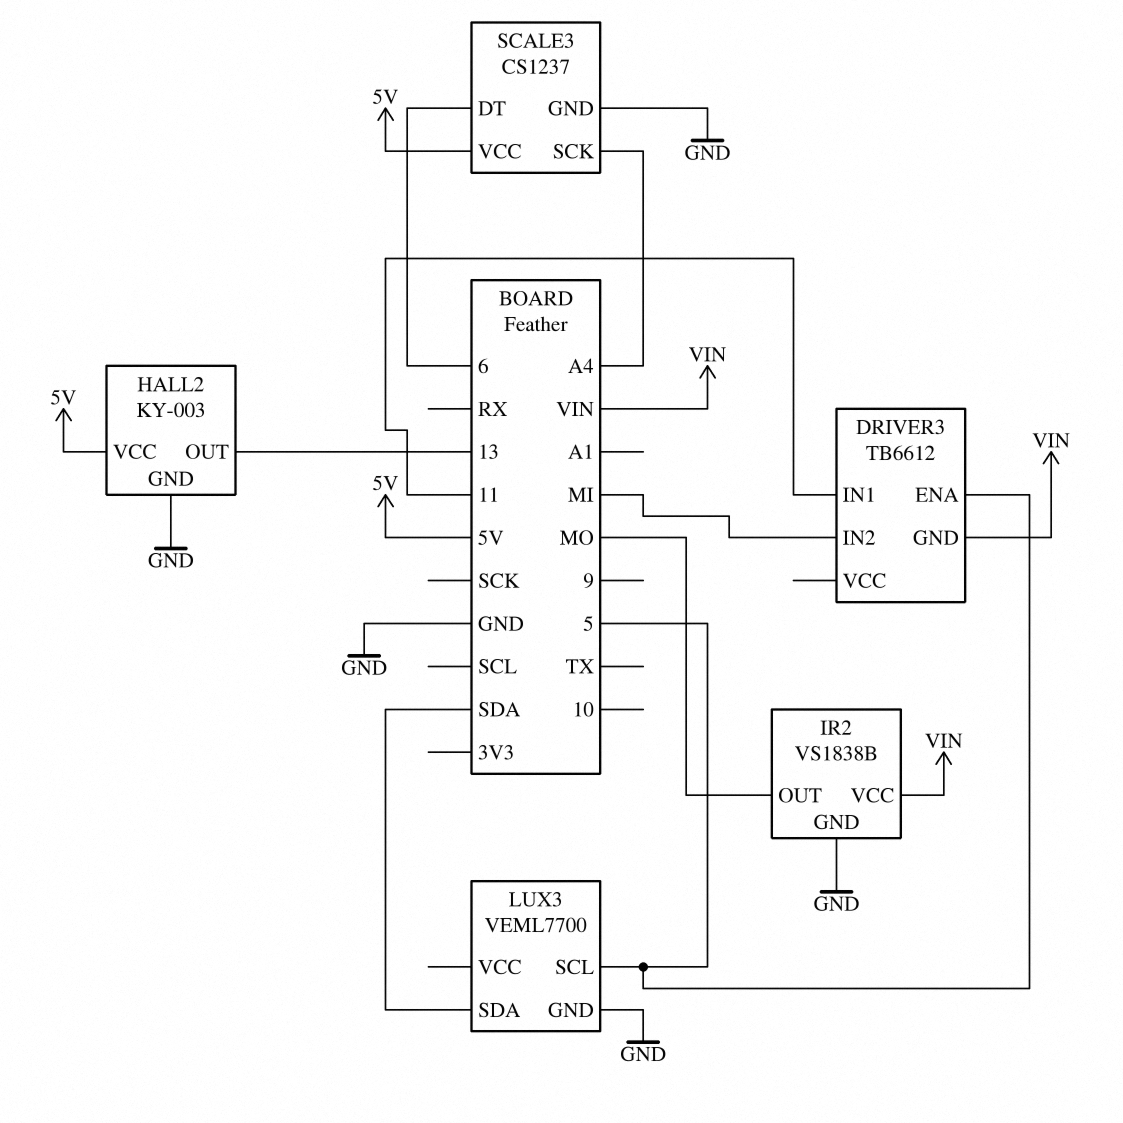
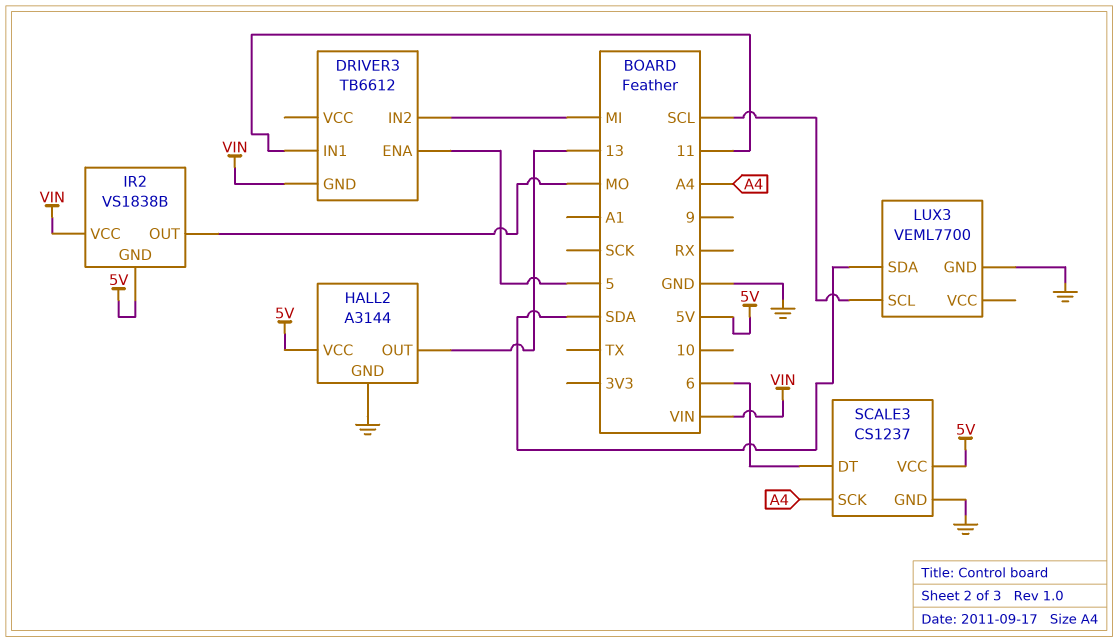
HALL2: KY-003 -> A3144
IR2 pin GND: GND -> 5V
LUX3 pin SCL: 5 -> SCL

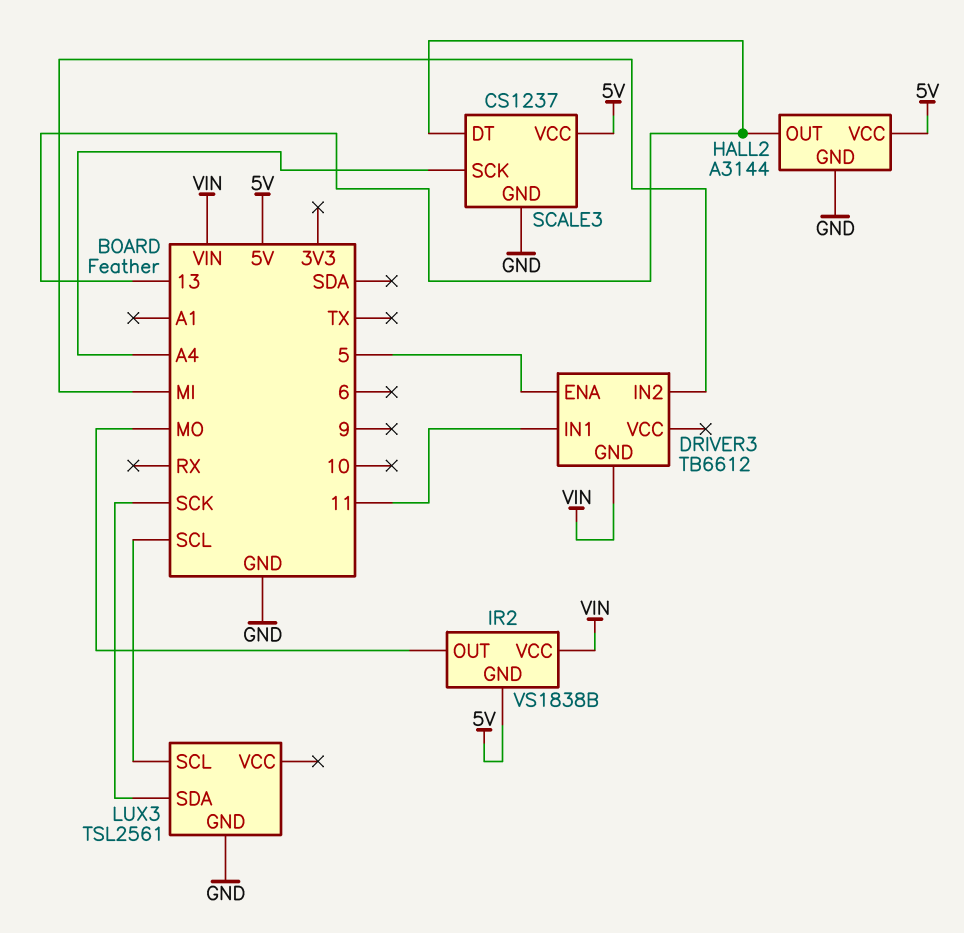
LUX3: VEML7700 -> TSL2561
LUX3 pin SDA: SDA -> SCK
SCALE3 pin DT: 6 -> 13

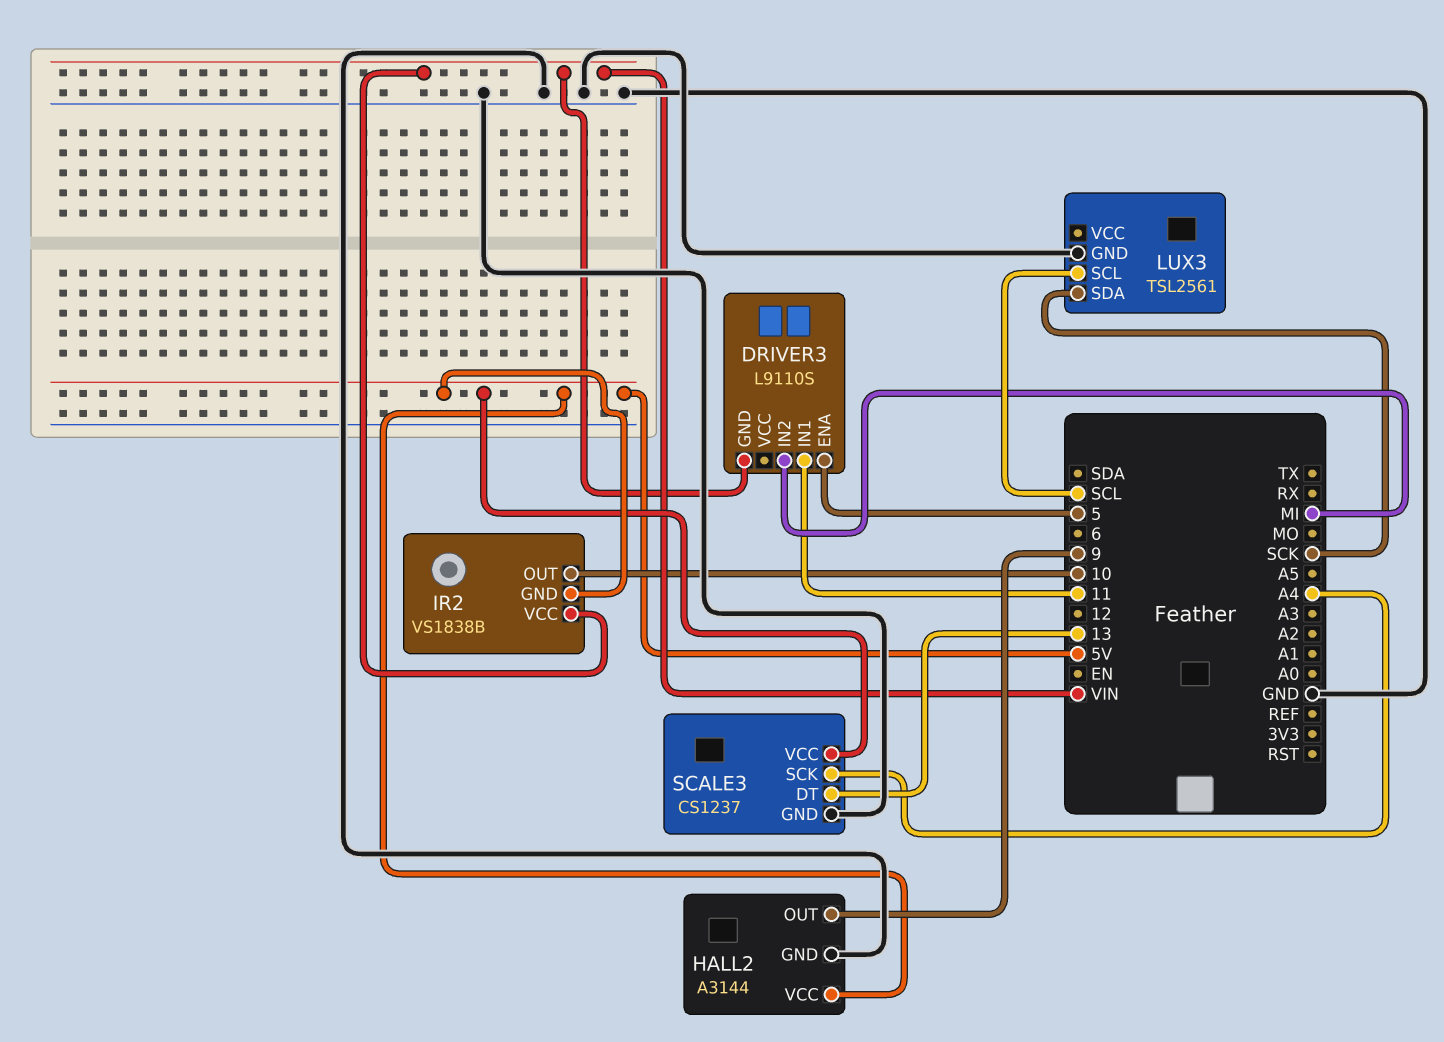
DRIVER3: TB6612 -> L9110S
HALL2 pin OUT: 13 -> 9
IR2 pin OUT: MO -> 10

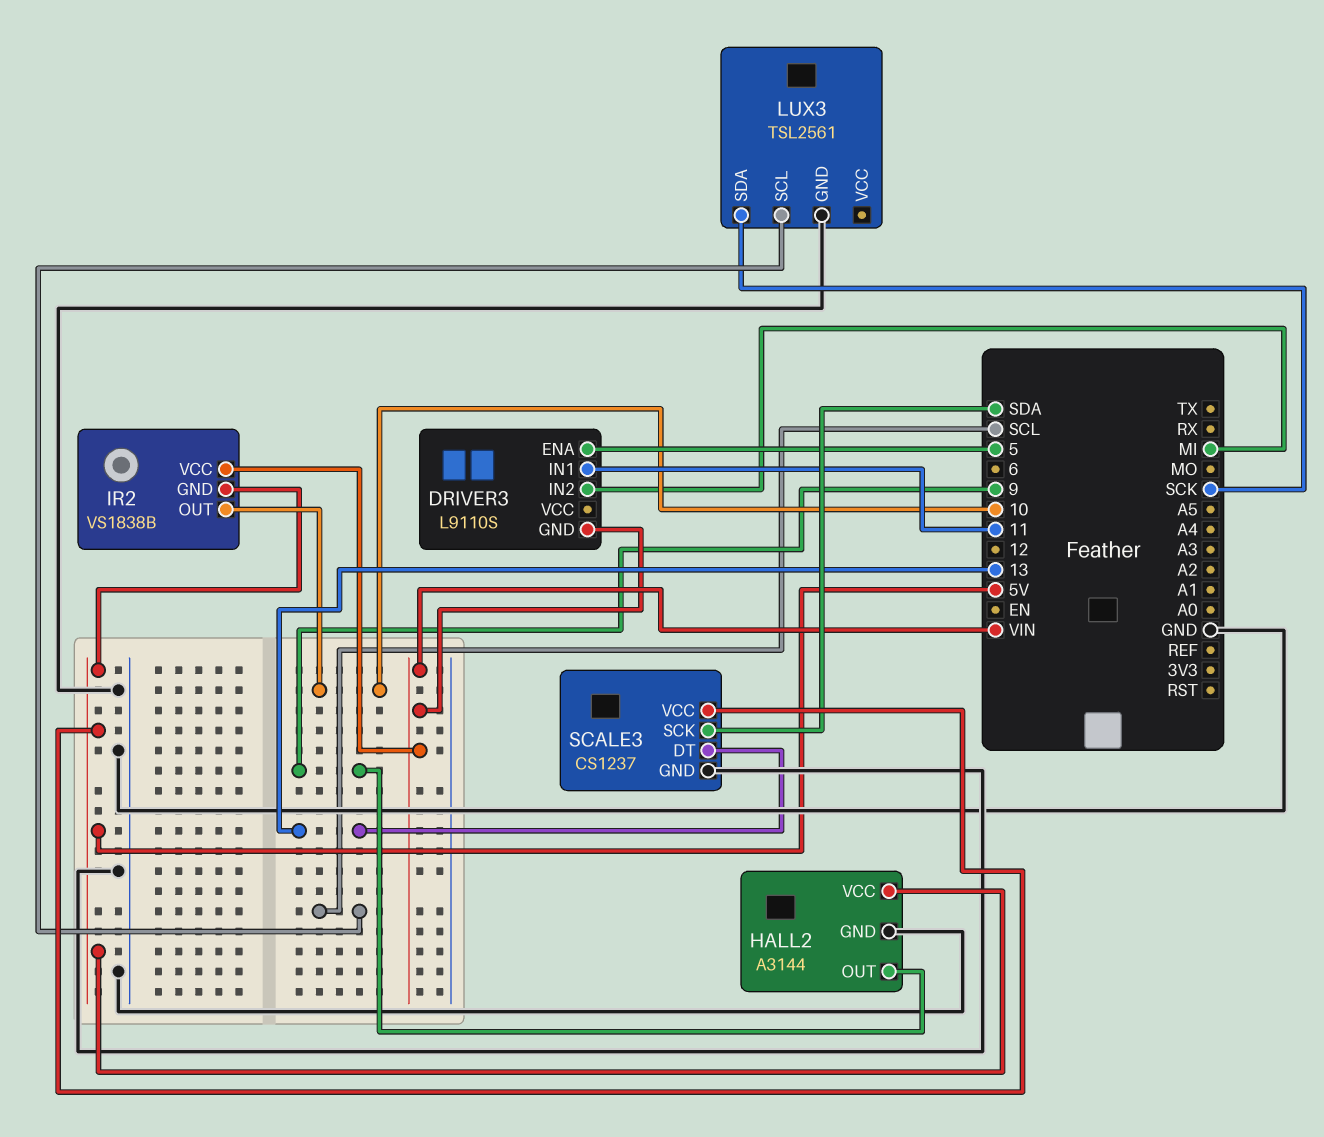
SCALE3 pin SCK: A4 -> SDA

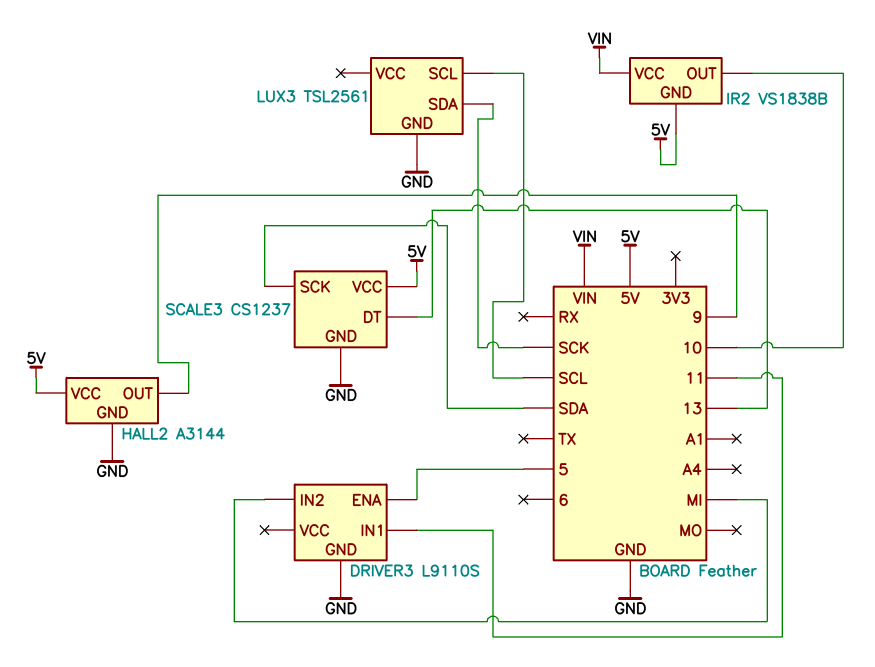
DRIVER3 pin GND: VIN -> GND

